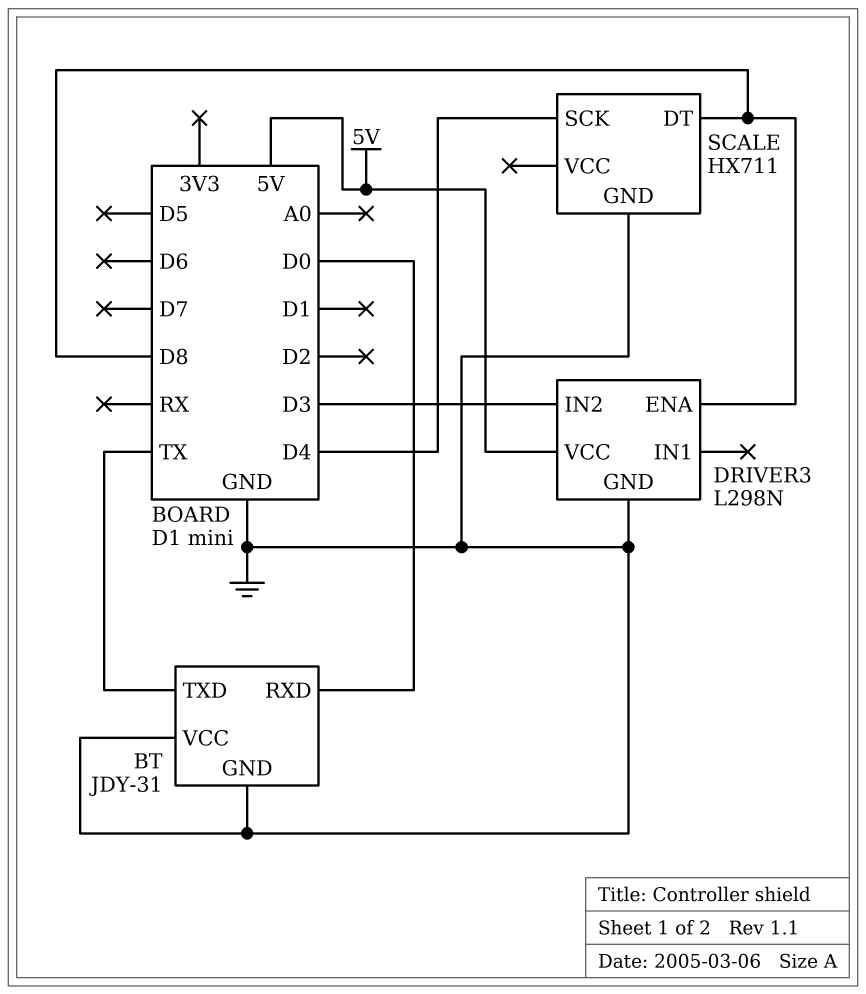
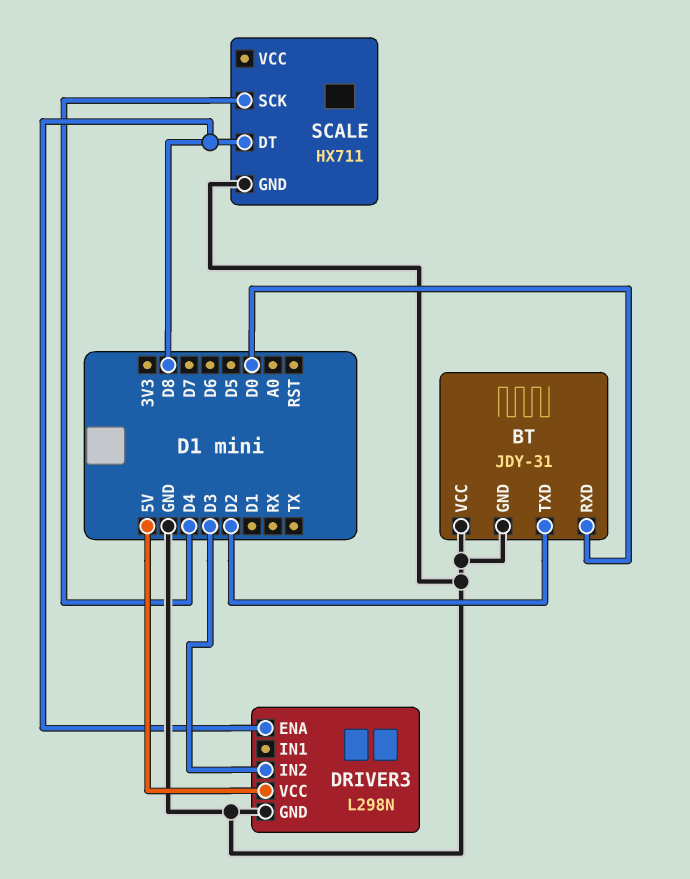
BT pin TXD: TX -> D2

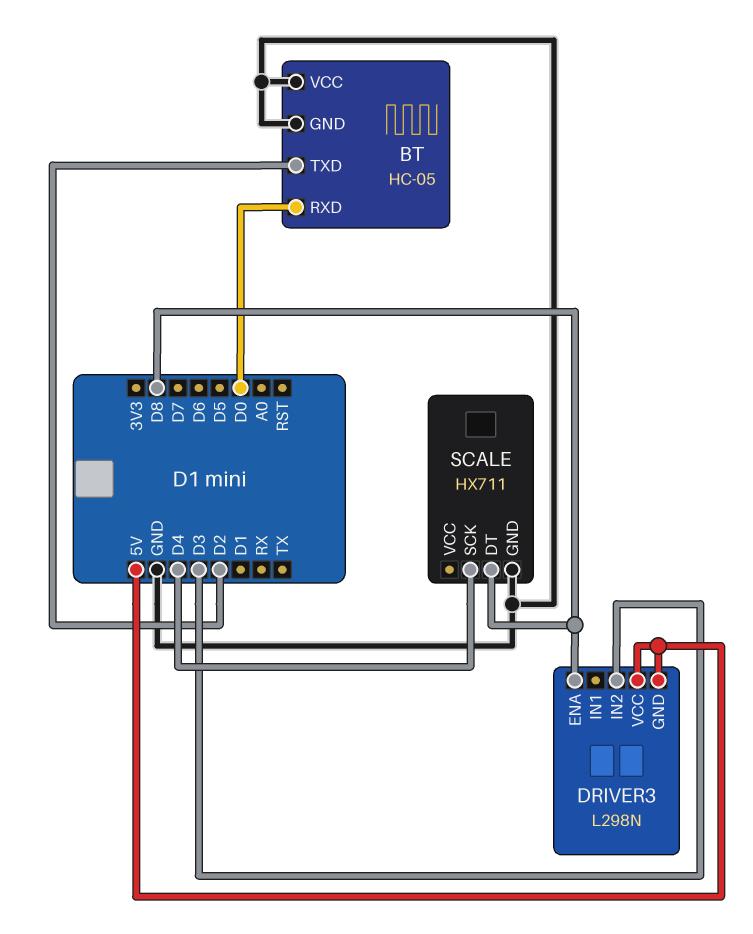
BT: JDY-31 -> HC-05
DRIVER3 pin GND: GND -> 5V

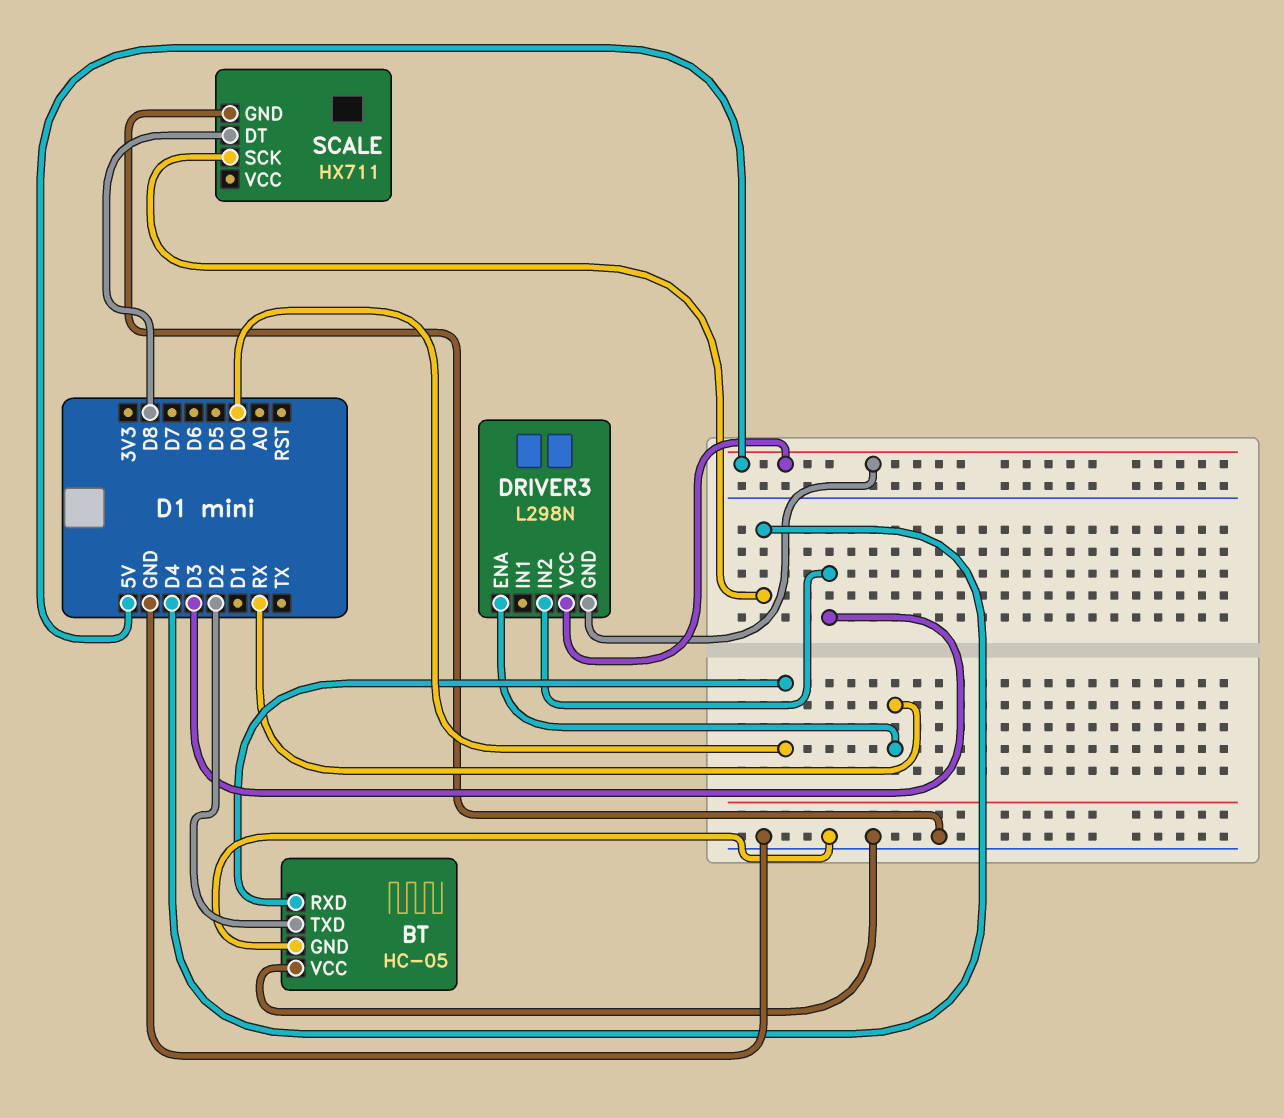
DRIVER3 pin ENA: D8 -> RX

